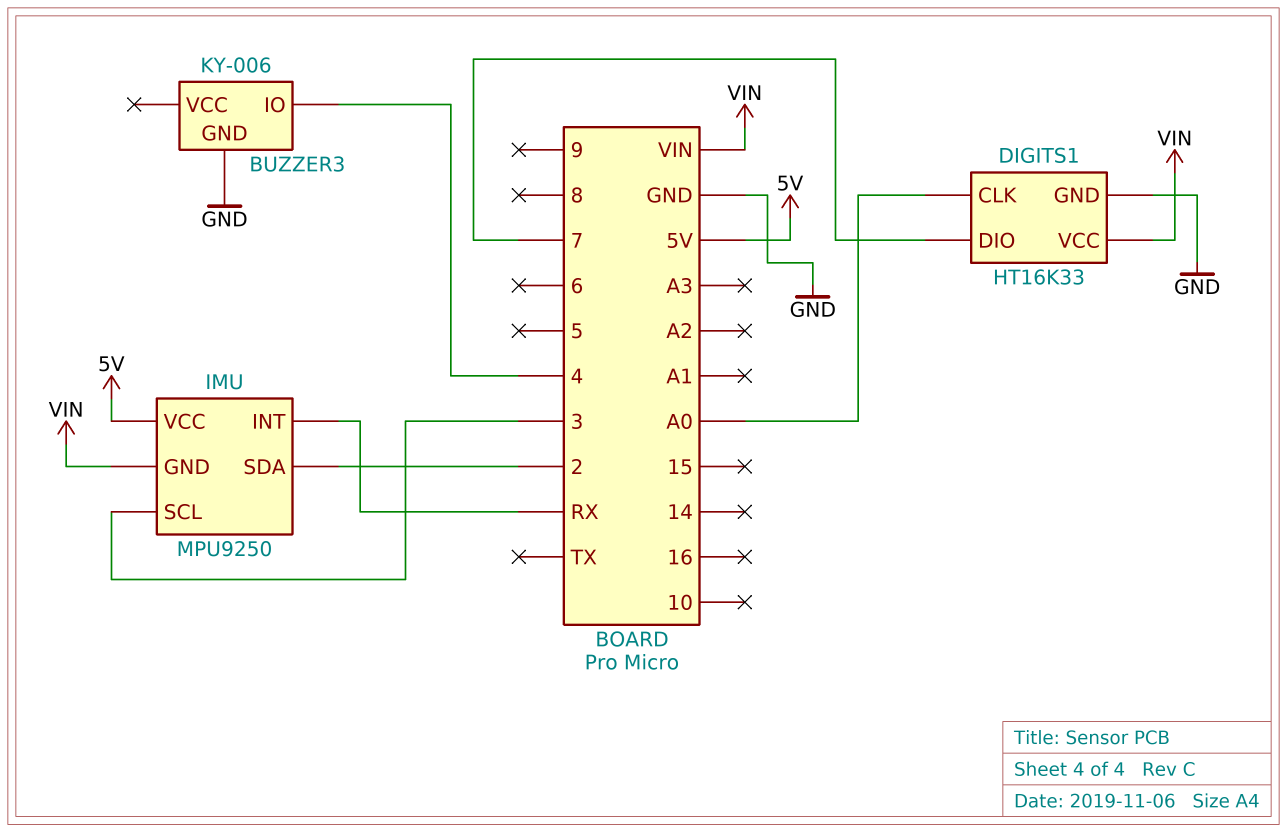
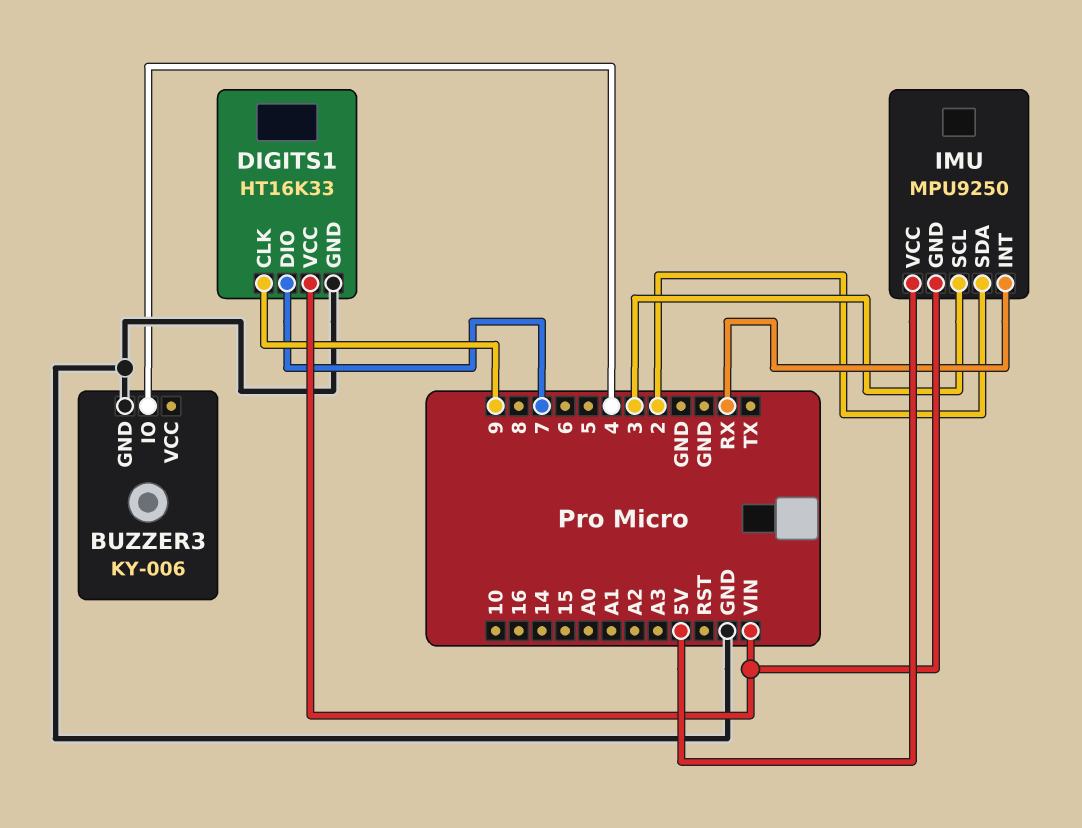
DIGITS1 pin CLK: A0 -> 9

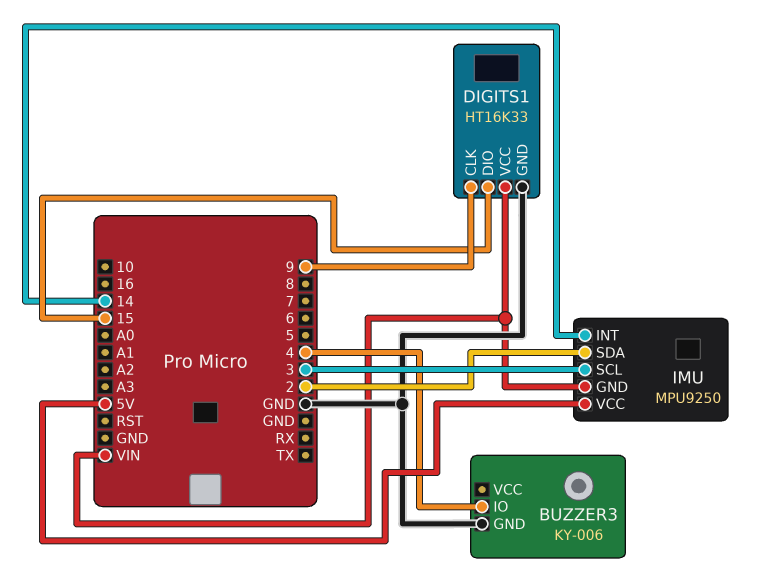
DIGITS1 pin DIO: 7 -> 15
IMU pin INT: RX -> 14

